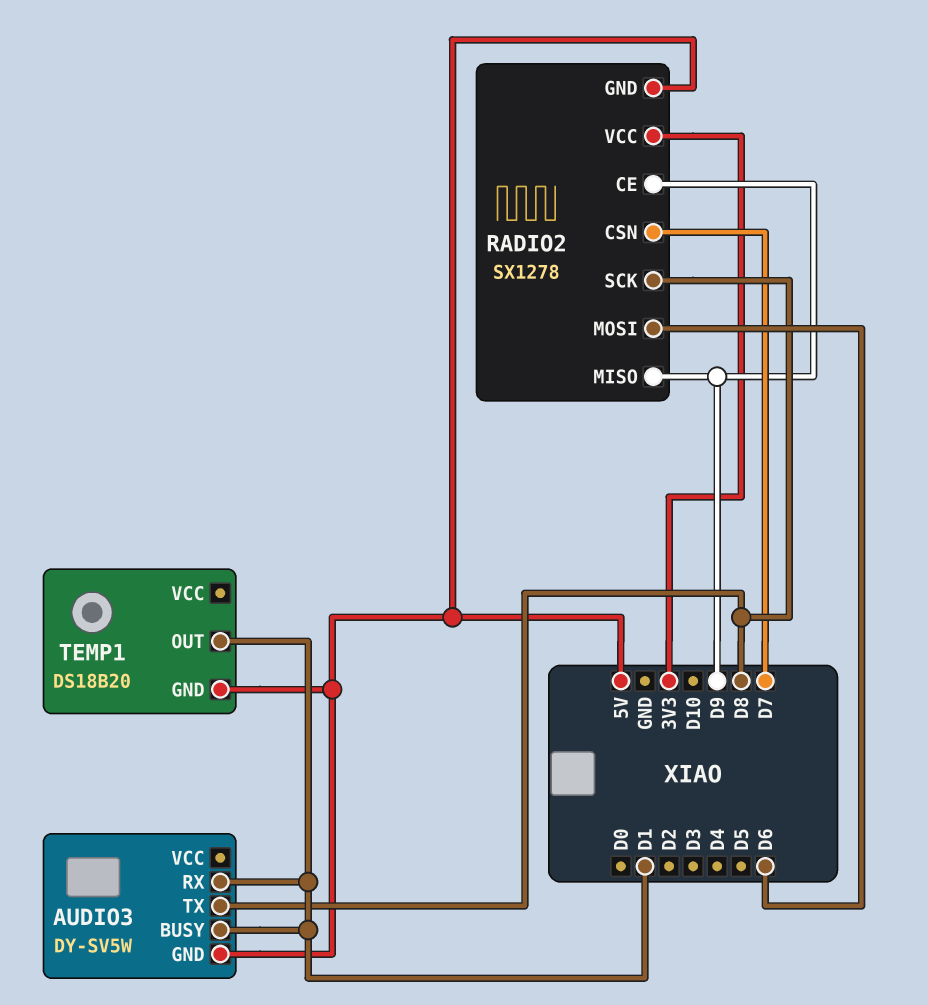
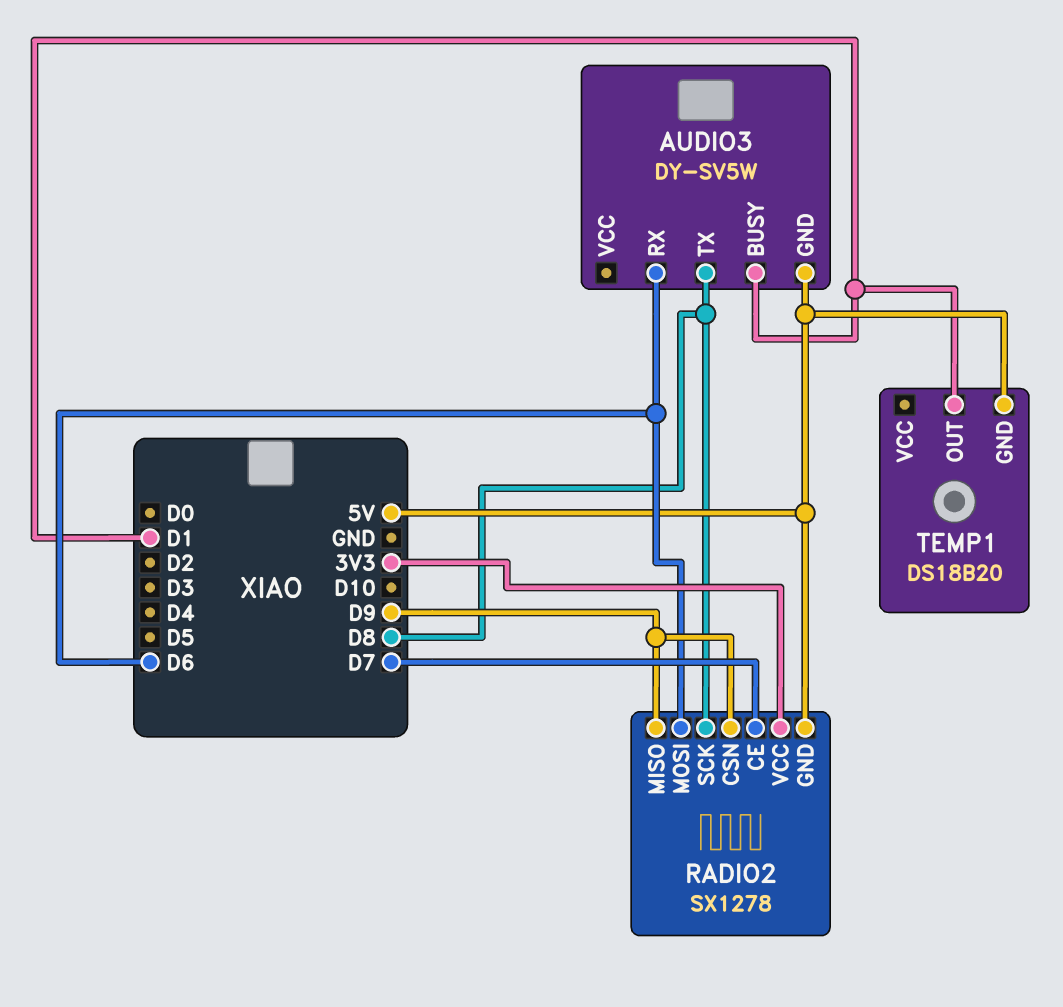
AUDIO3 pin RX: D1 -> D6
RADIO2 pin CE: D9 -> D7
RADIO2 pin CSN: D7 -> D9

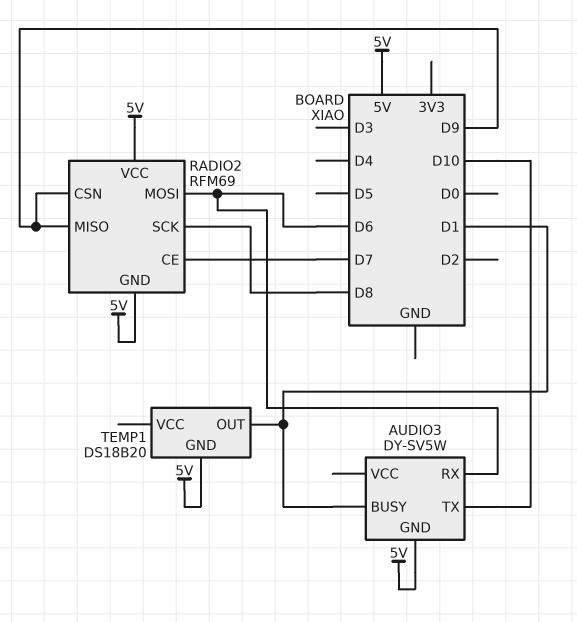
AUDIO3 pin TX: D8 -> D10
RADIO2: SX1278 -> RFM69
RADIO2 pin VCC: 3V3 -> 5V

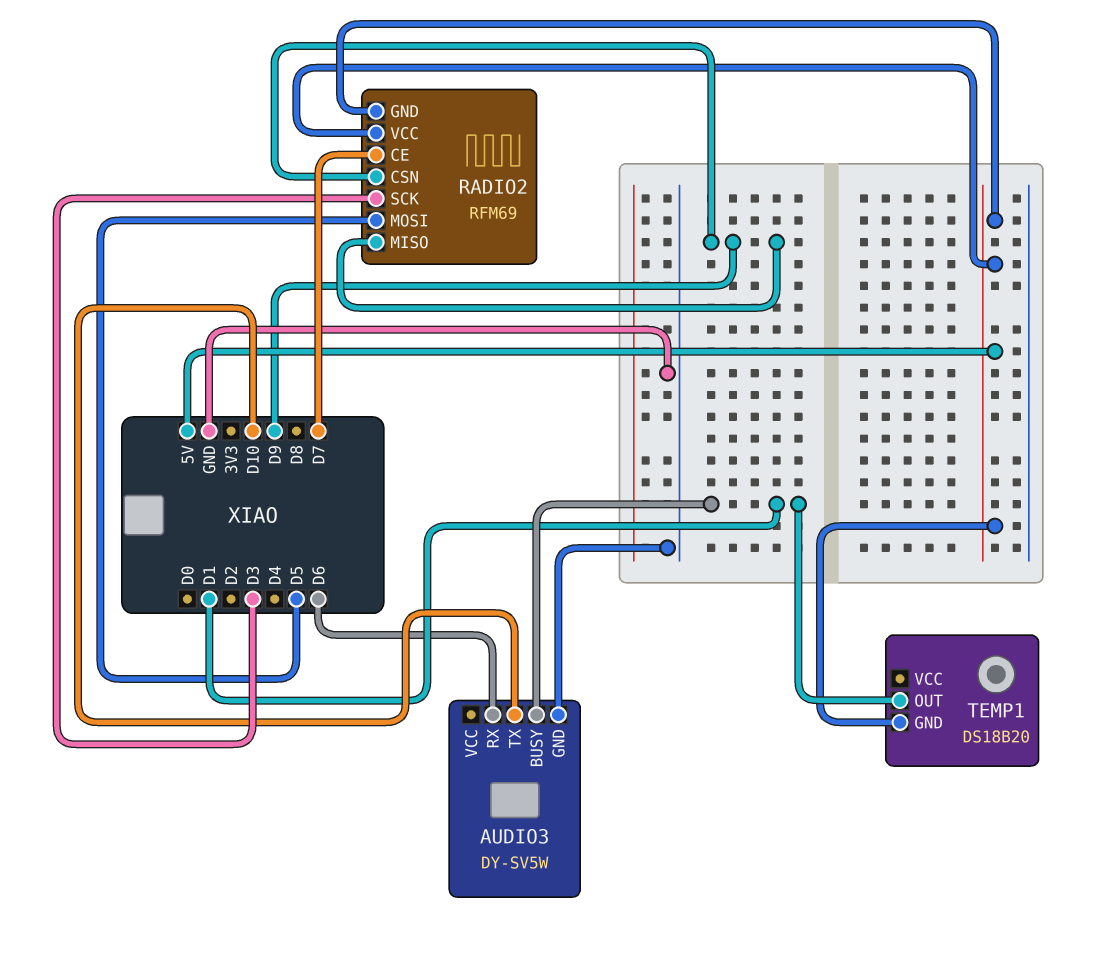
AUDIO3 pin GND: 5V -> GND
RADIO2 pin MOSI: D6 -> D5
RADIO2 pin SCK: D8 -> D3

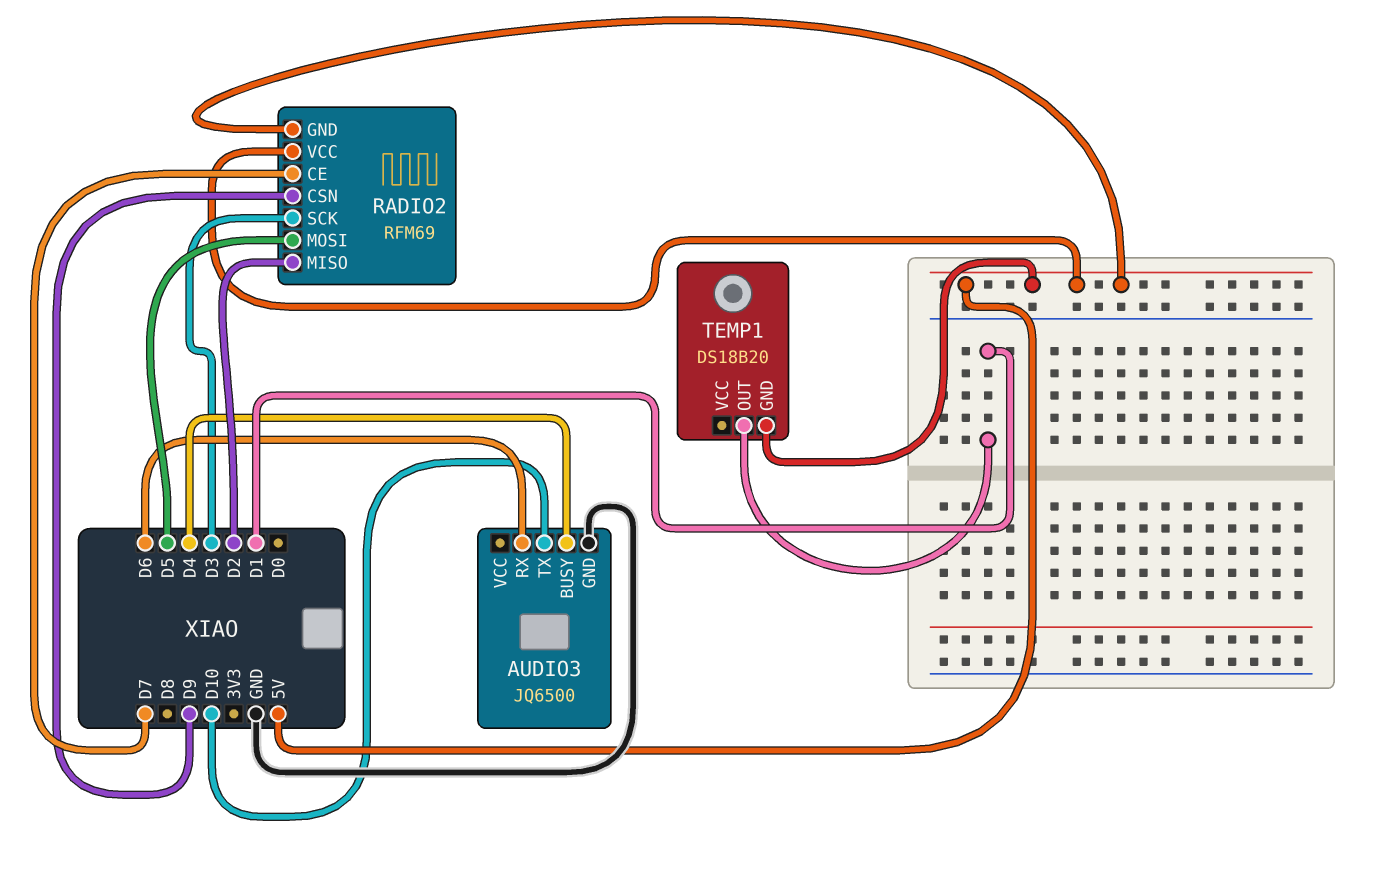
AUDIO3: DY-SV5W -> JQ6500
AUDIO3 pin BUSY: D1 -> D4
RADIO2 pin MISO: D9 -> D2

